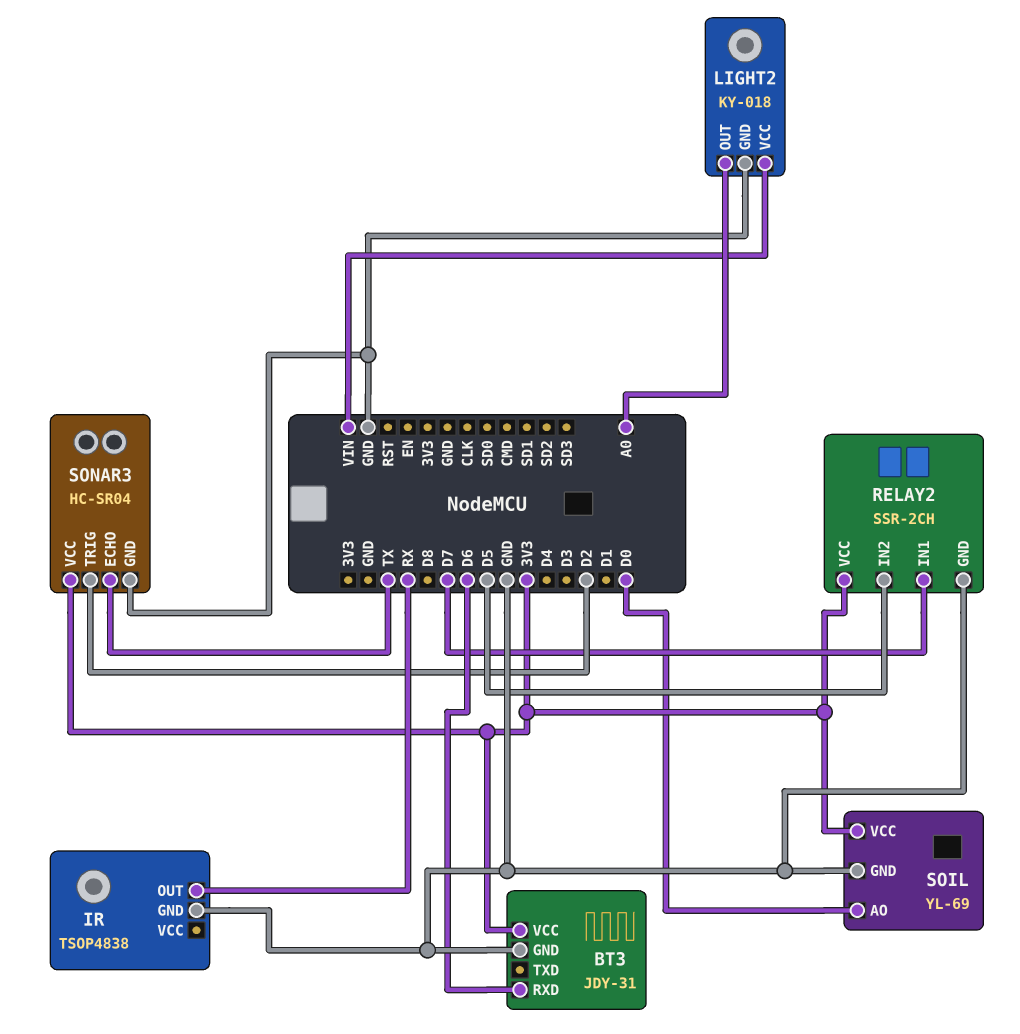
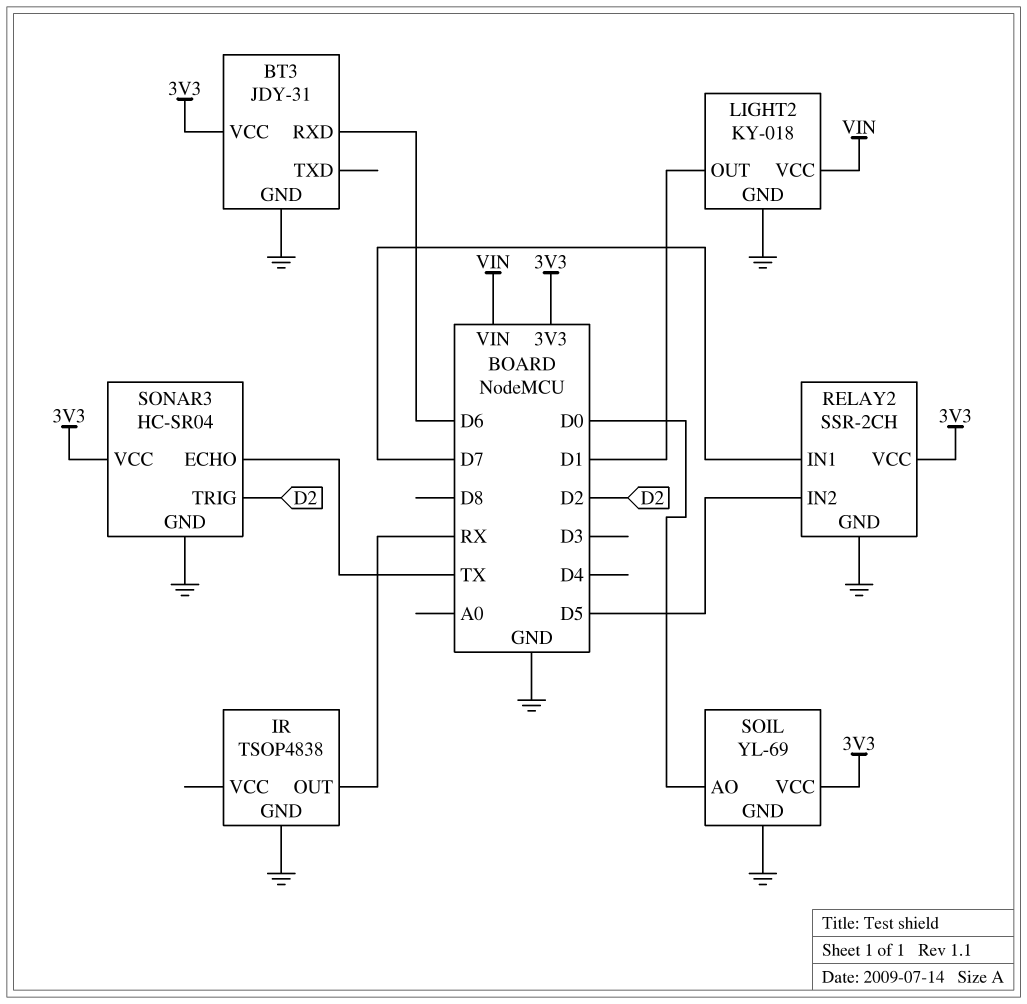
LIGHT2 pin OUT: A0 -> D1

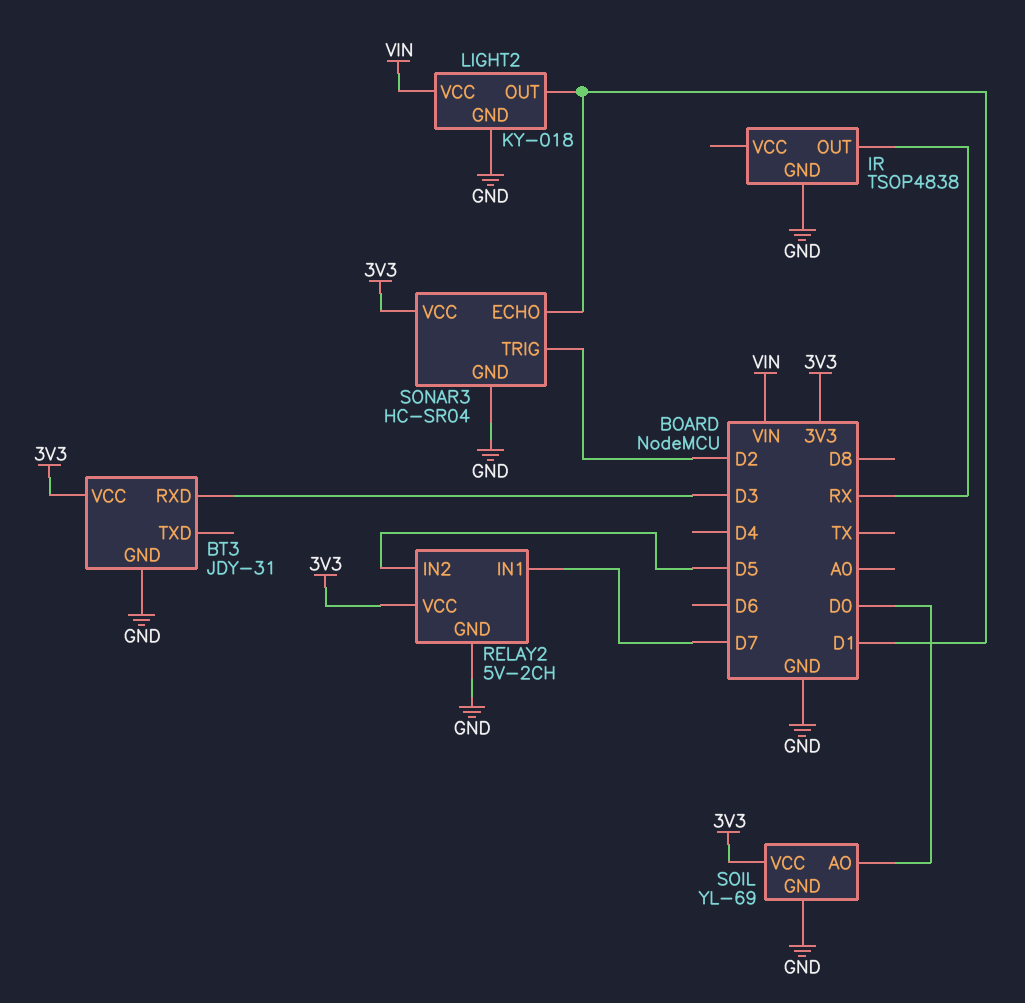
BT3 pin RXD: D6 -> D3
RELAY2: SSR-2CH -> 5V-2CH
SONAR3 pin ECHO: TX -> D1

